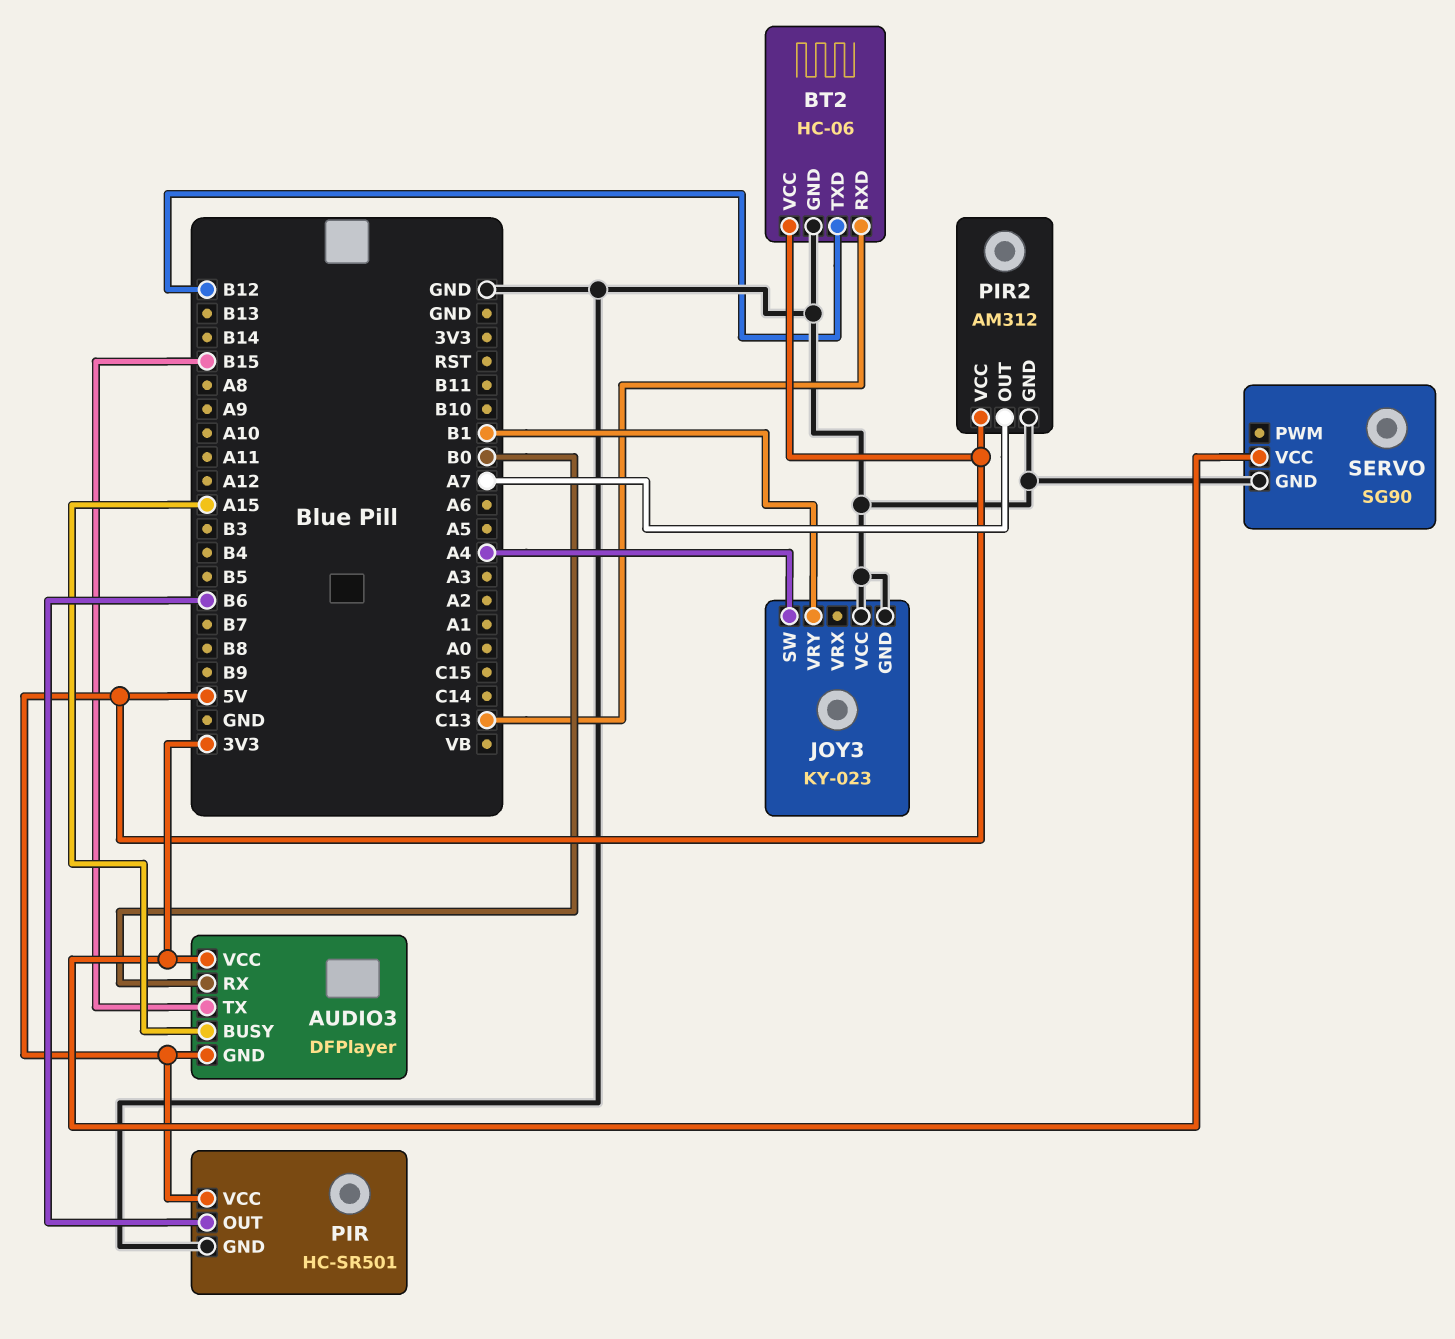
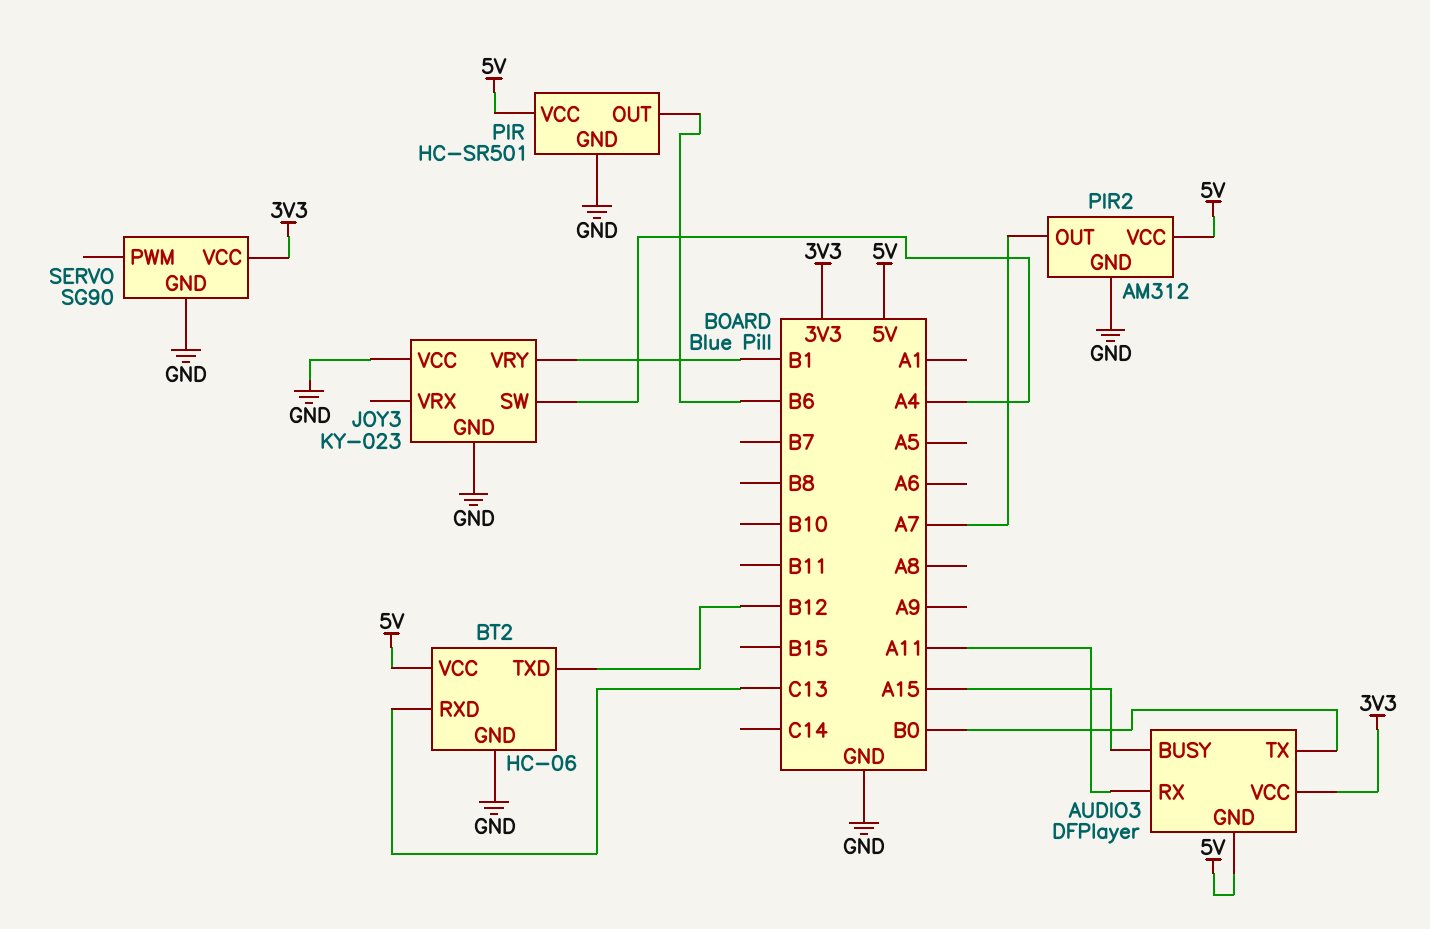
AUDIO3 pin RX: B0 -> A11
AUDIO3 pin TX: B15 -> B0

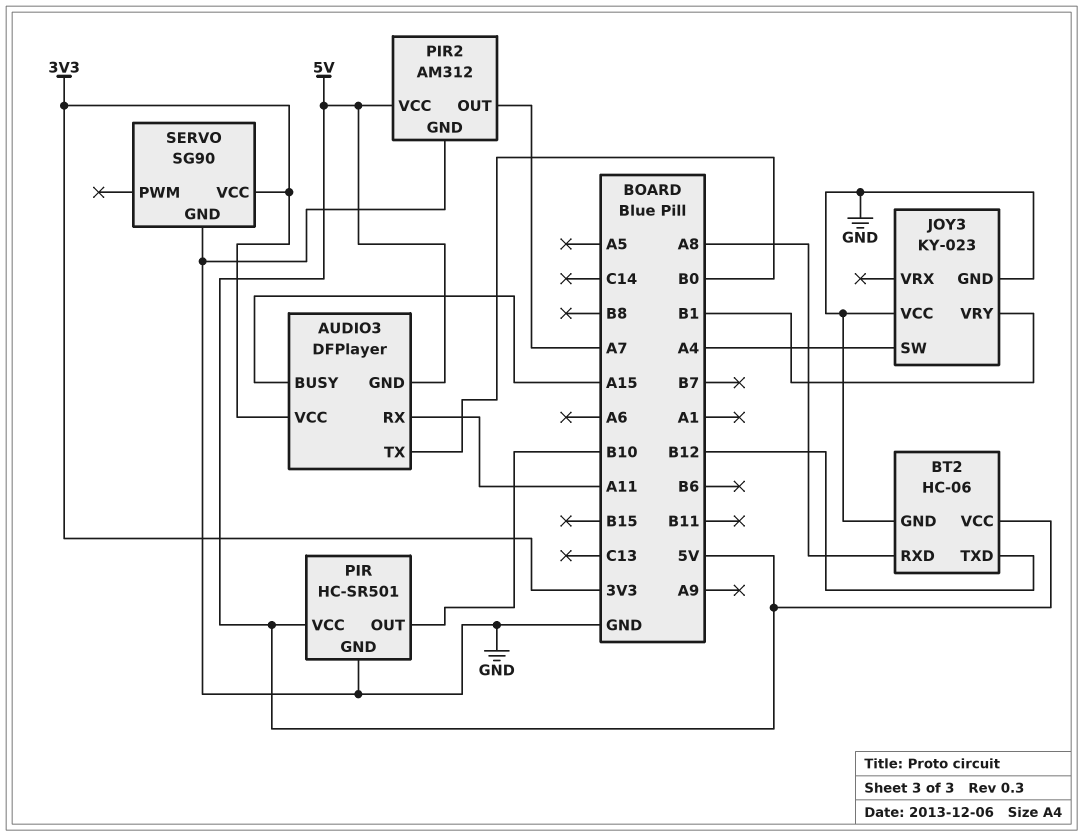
BT2 pin RXD: C13 -> A8
PIR pin OUT: B6 -> B10

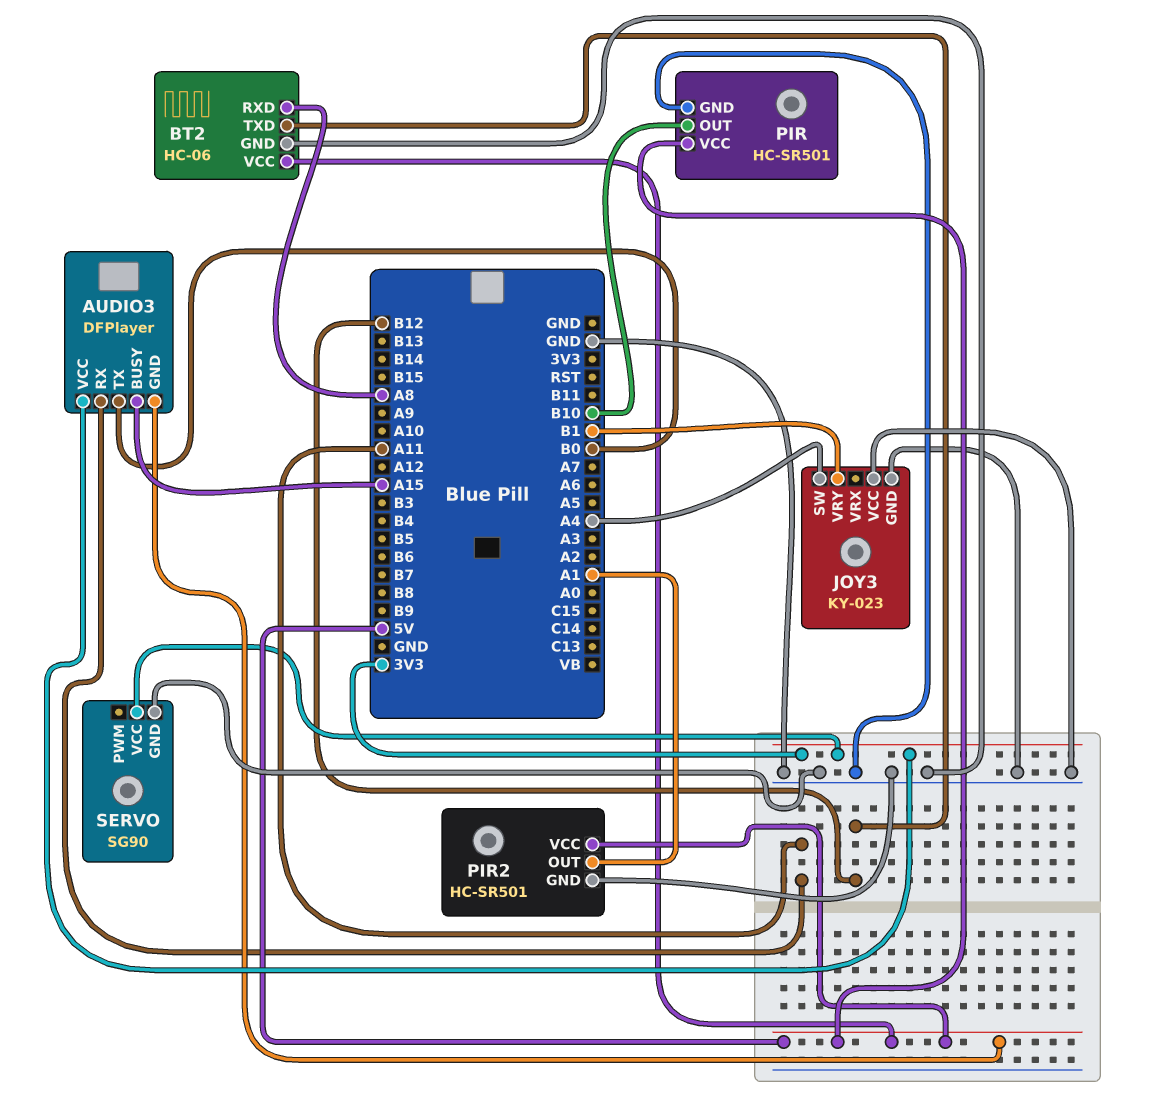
PIR2: AM312 -> HC-SR501
PIR2 pin OUT: A7 -> A1

